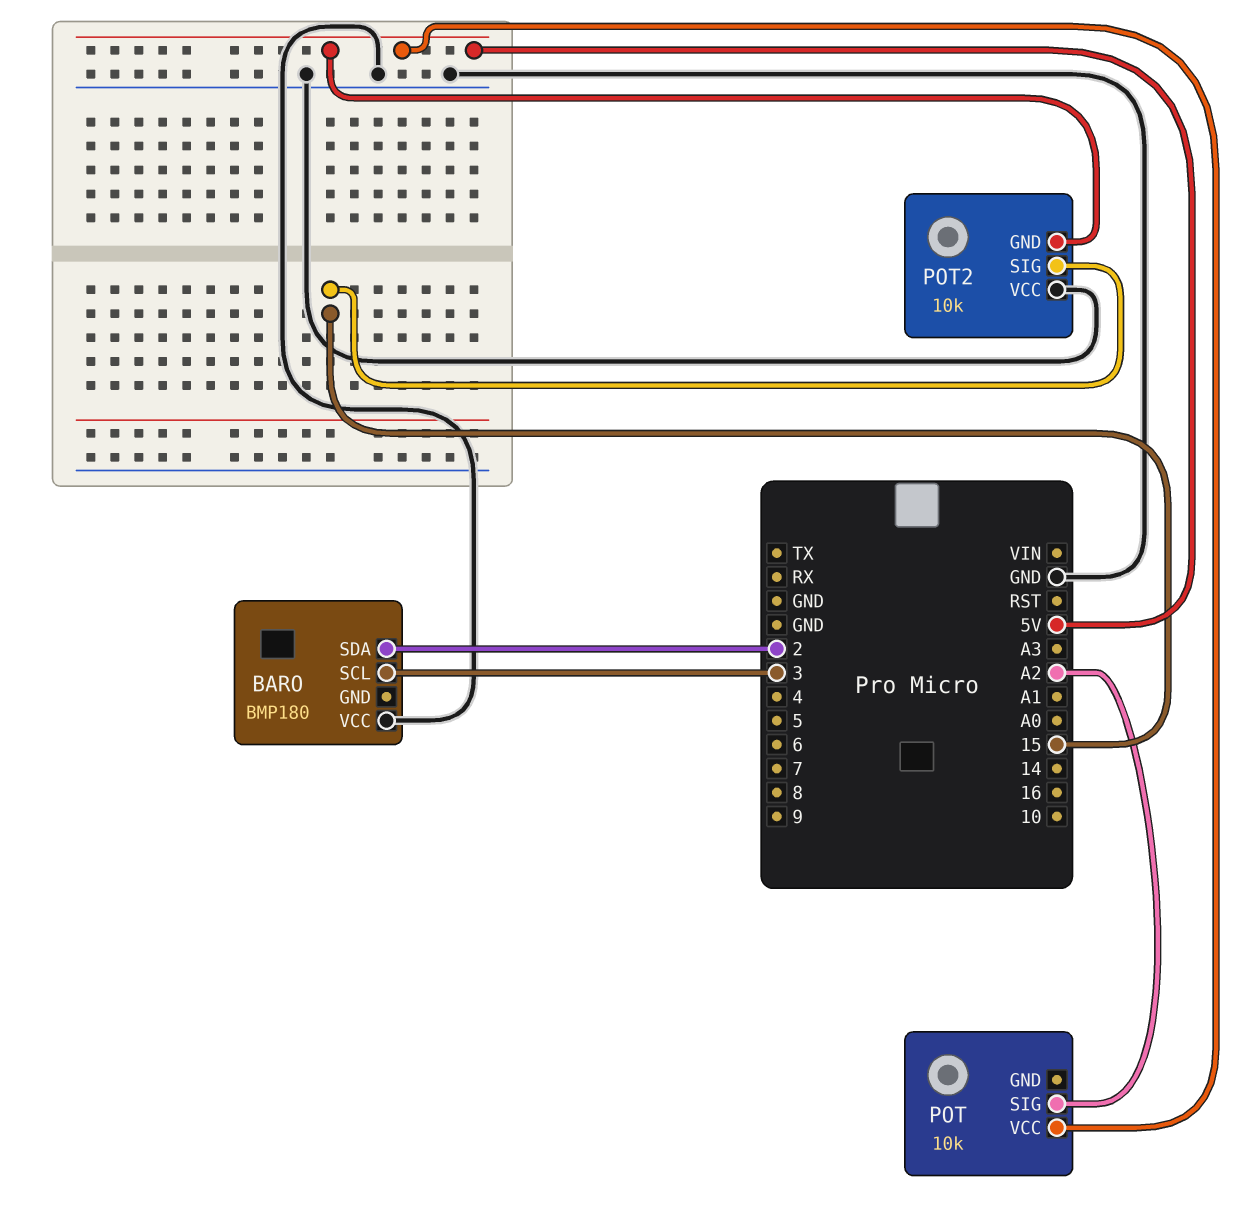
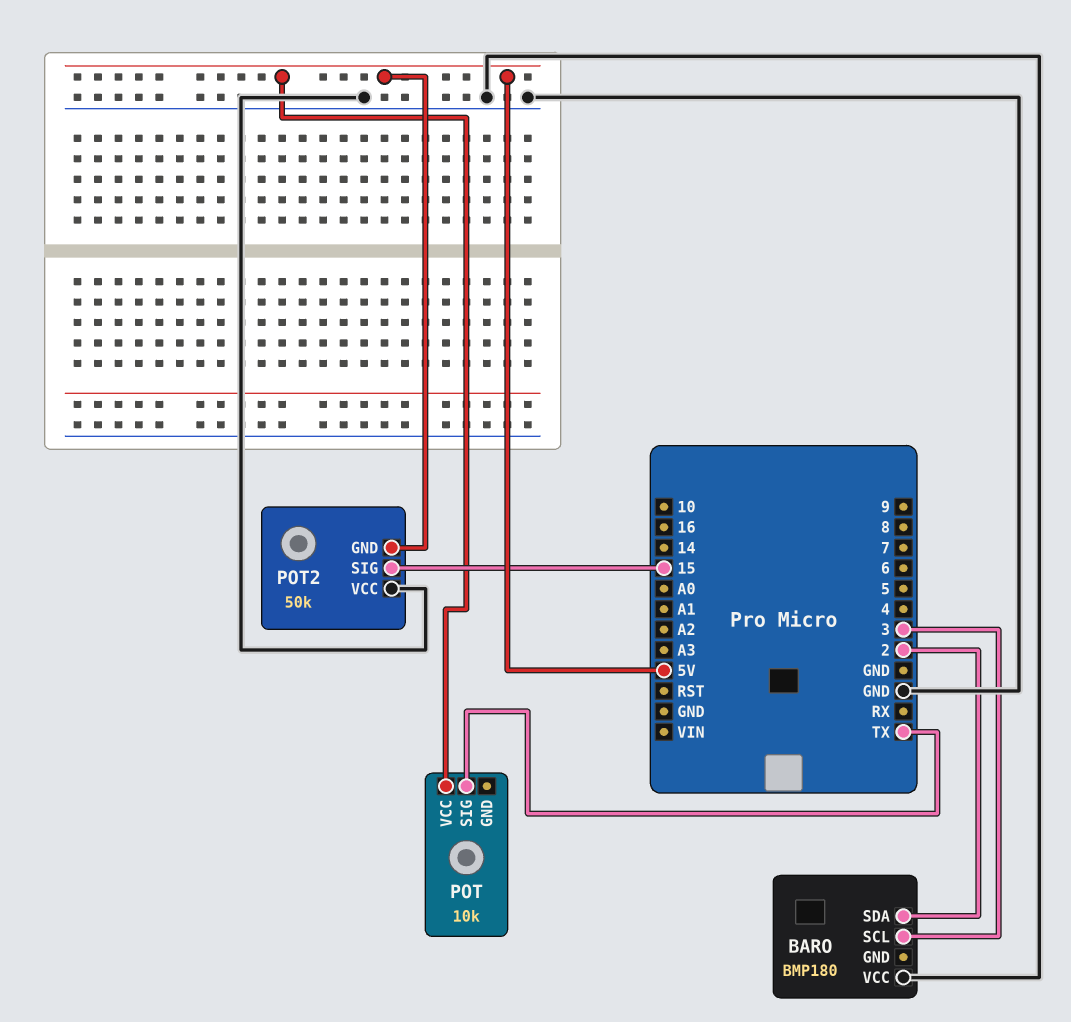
POT pin SIG: A2 -> TX
POT2: 10k -> 50k

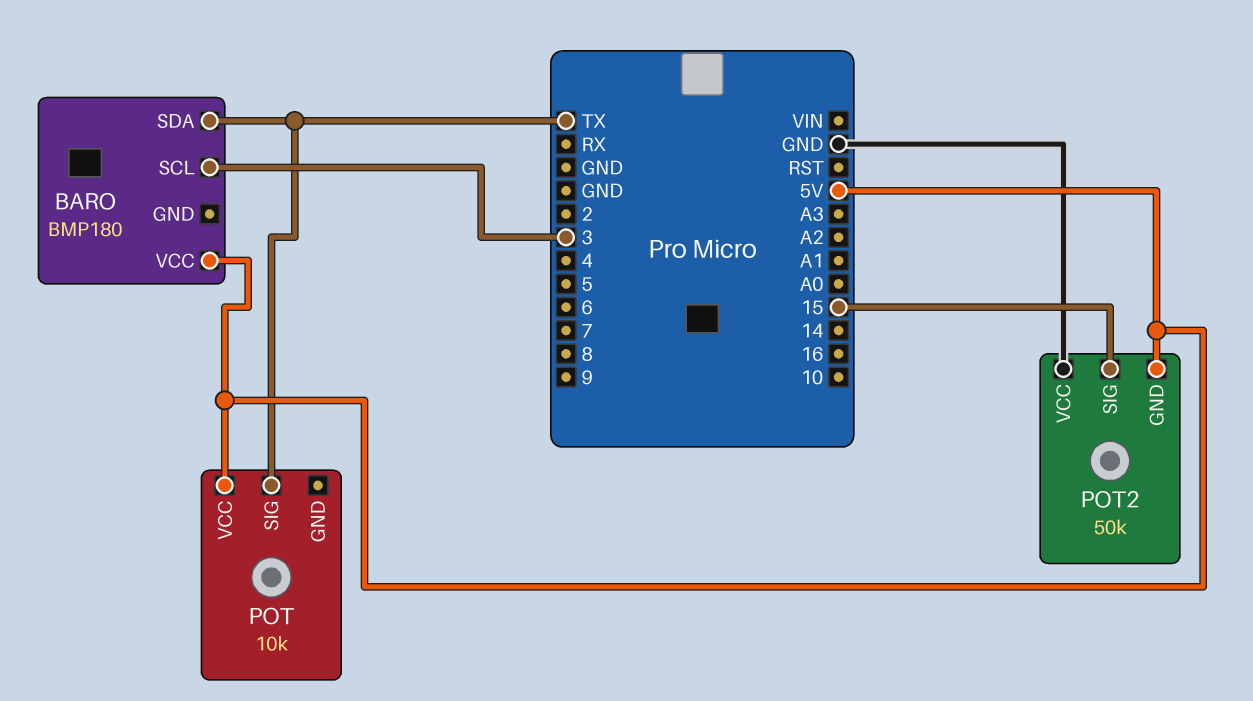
BARO pin SDA: 2 -> TX
BARO pin VCC: GND -> 5V

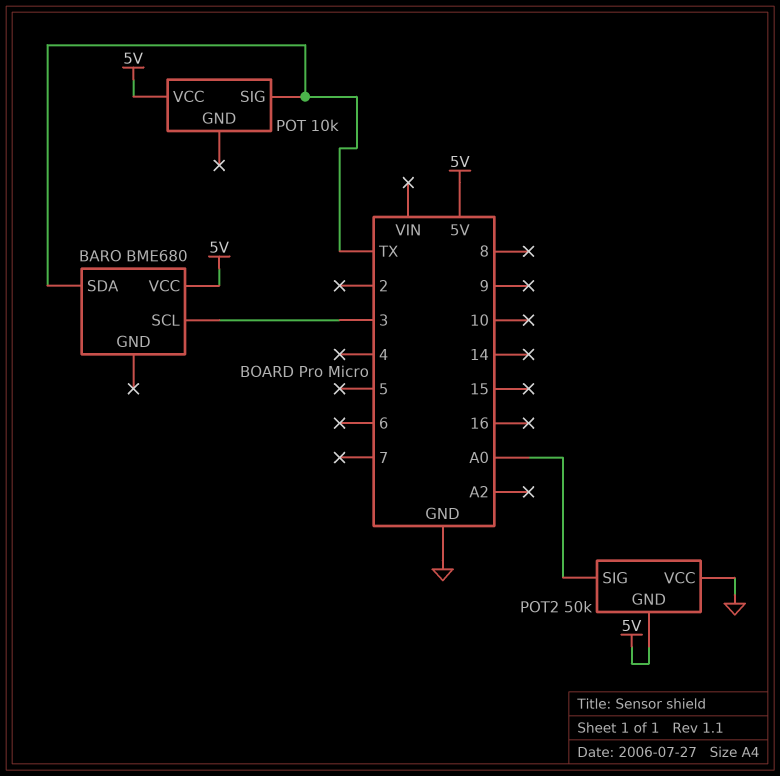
BARO: BMP180 -> BME680
POT2 pin SIG: 15 -> A0

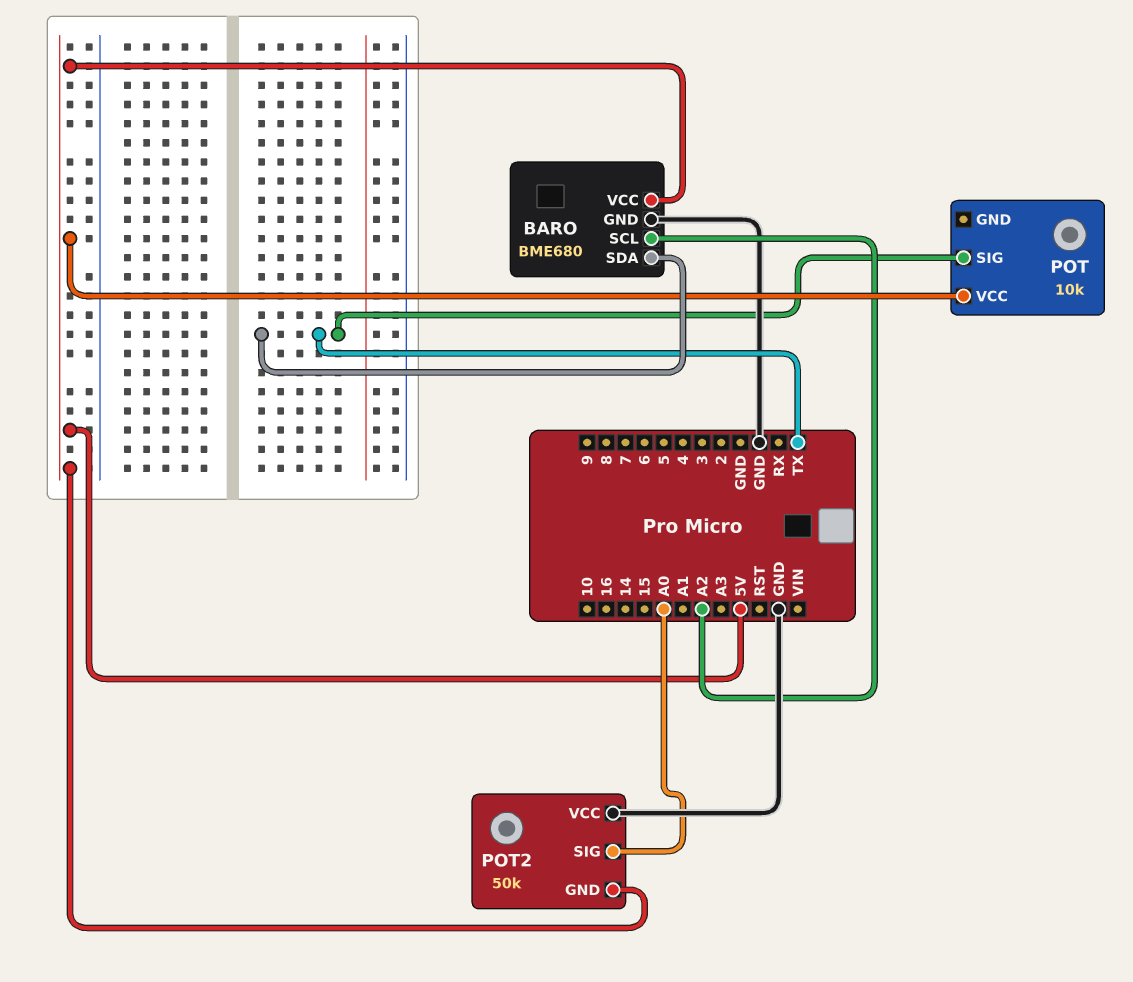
BARO pin GND: none -> GND
BARO pin SCL: 3 -> A2

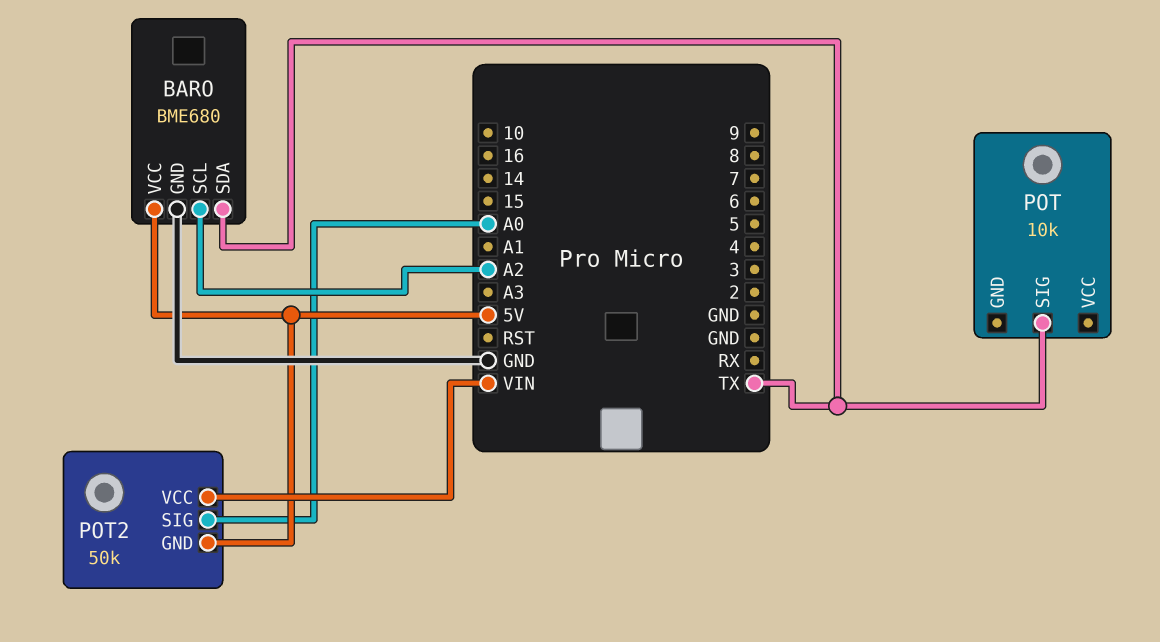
POT pin VCC: 5V -> none
POT2 pin VCC: GND -> VIN

